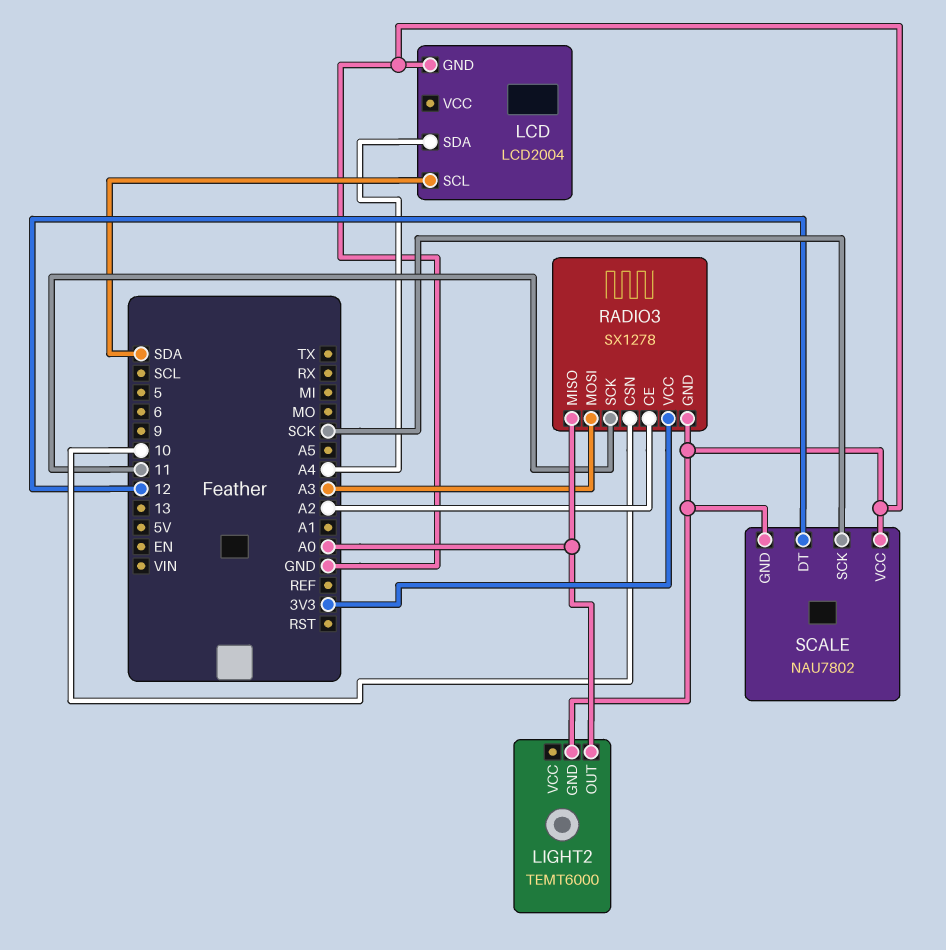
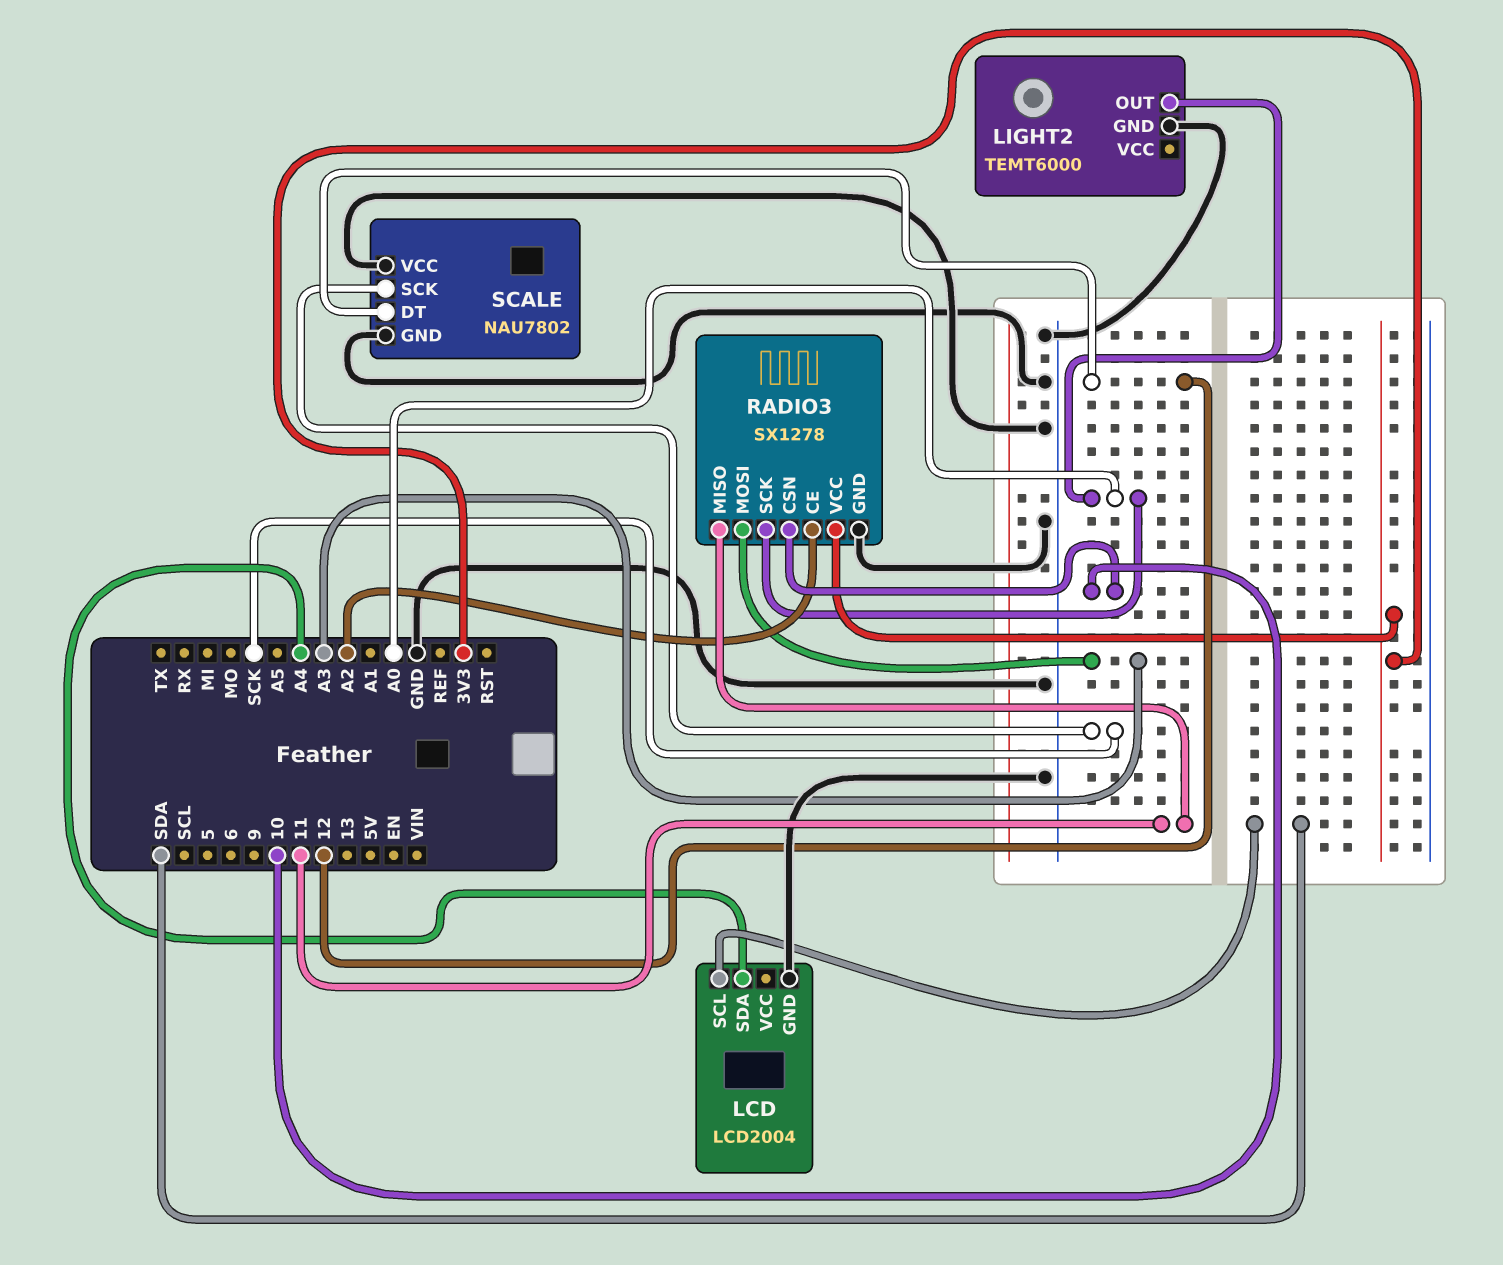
RADIO3 pin MISO: A0 -> 11
RADIO3 pin SCK: 11 -> A0

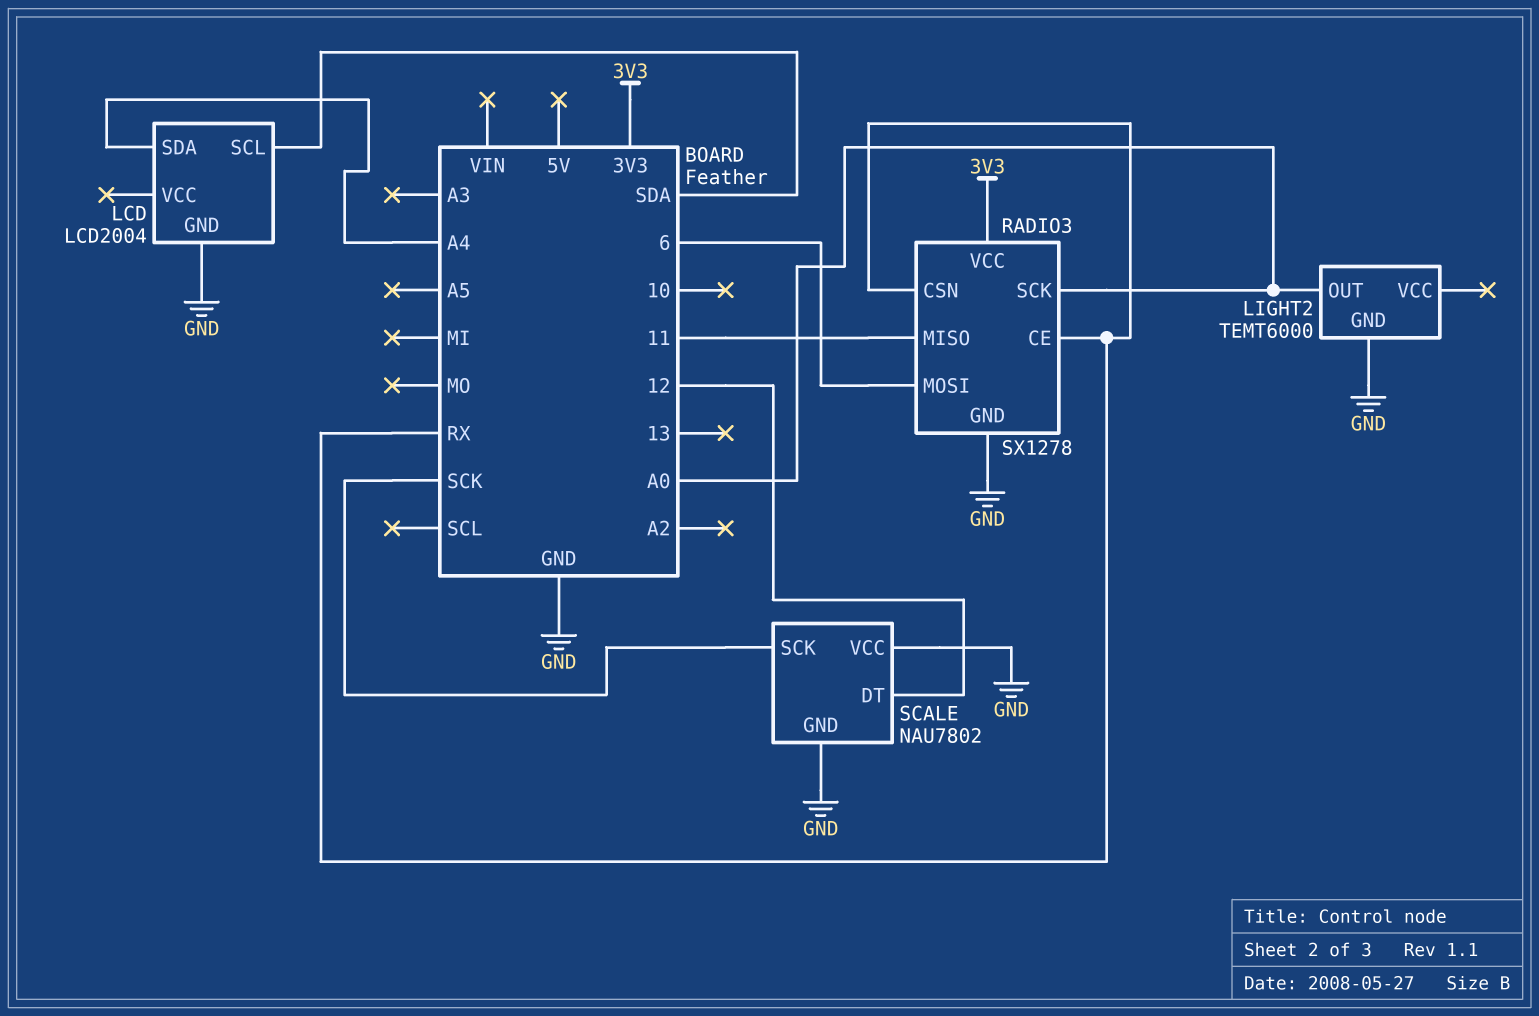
RADIO3 pin CE: A2 -> RX
RADIO3 pin CSN: 10 -> RX
RADIO3 pin MOSI: A3 -> 6

